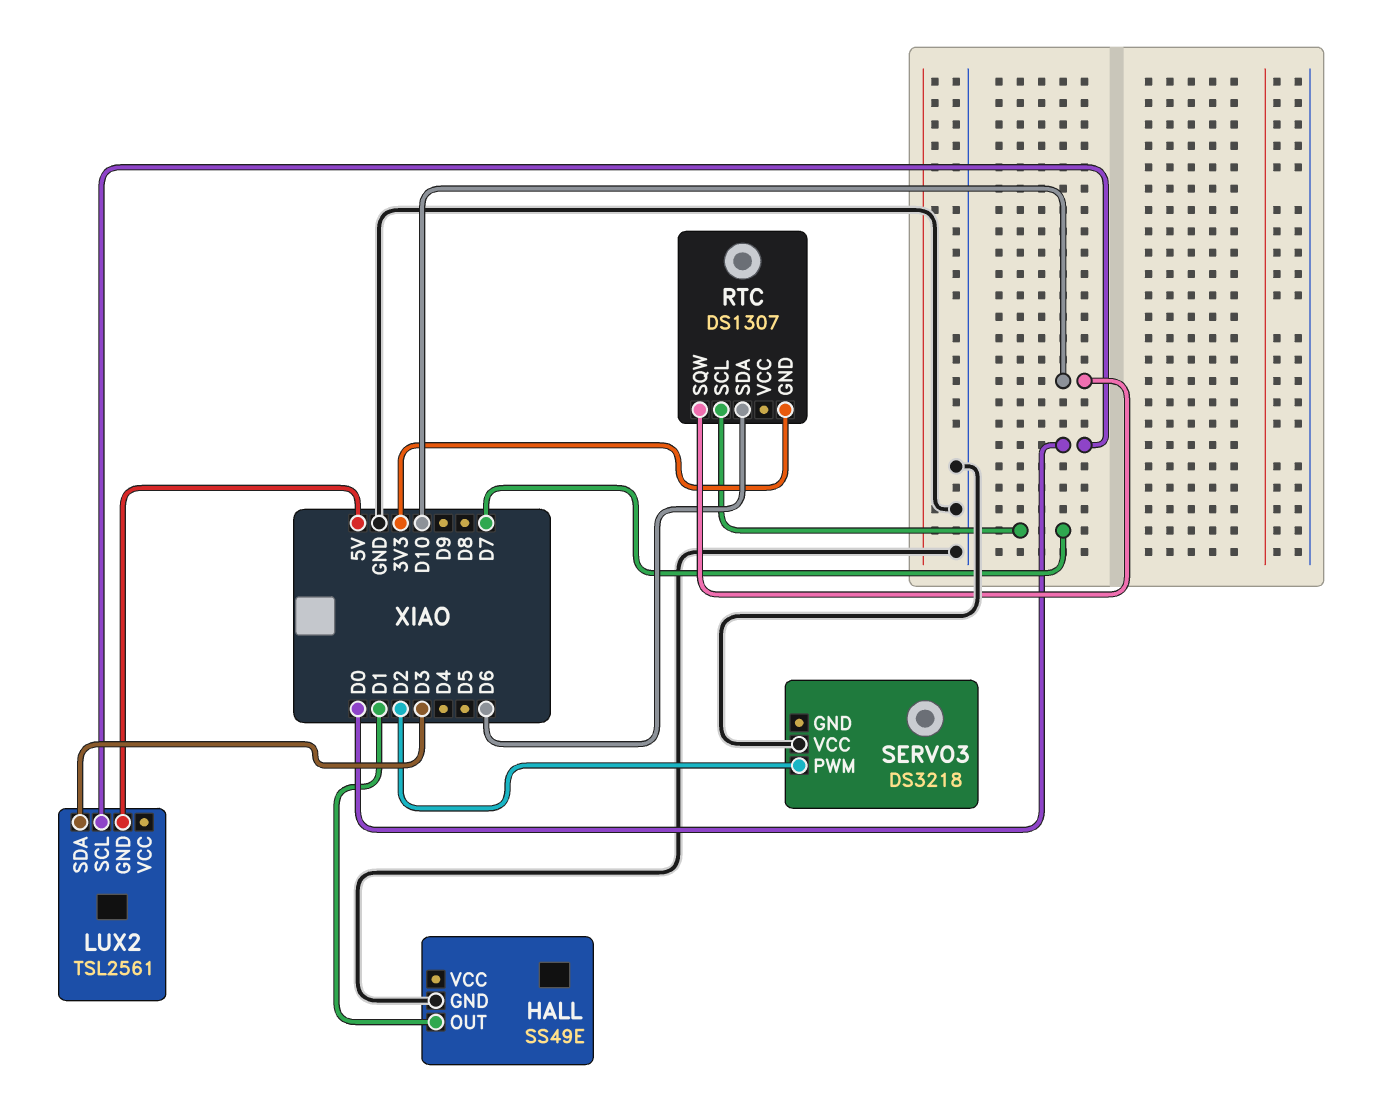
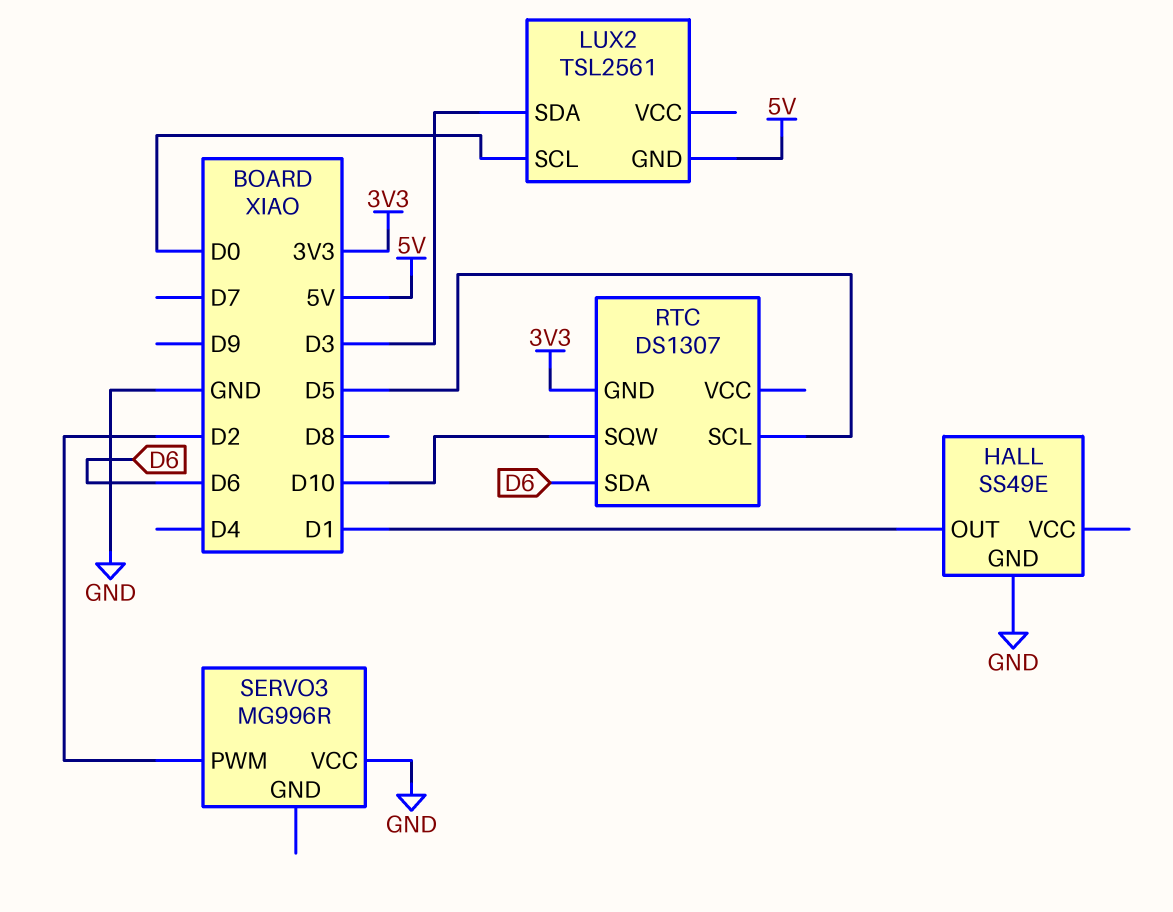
RTC pin SCL: D7 -> D5
SERVO3: DS3218 -> MG996R

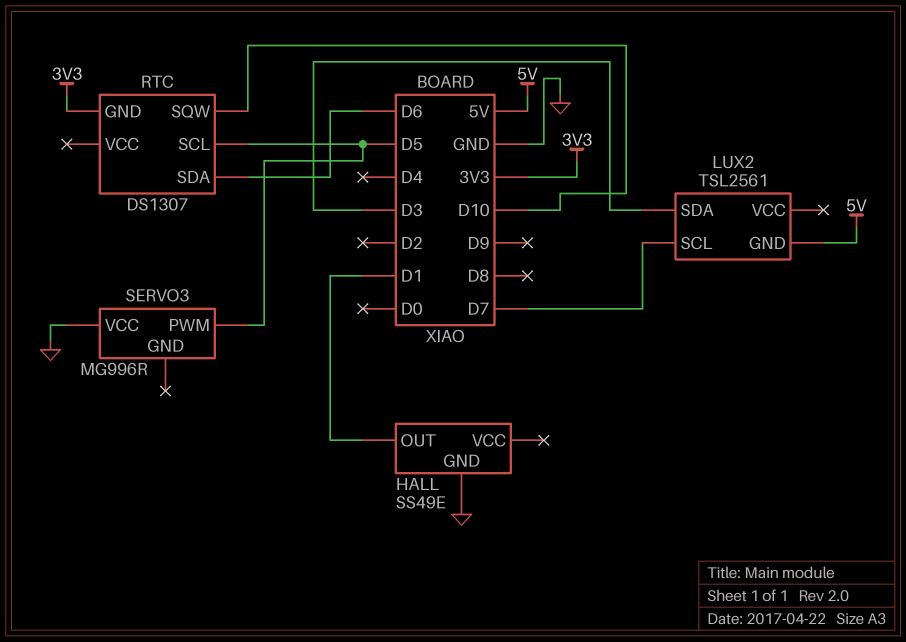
LUX2 pin SCL: D0 -> D7
SERVO3 pin PWM: D2 -> D5

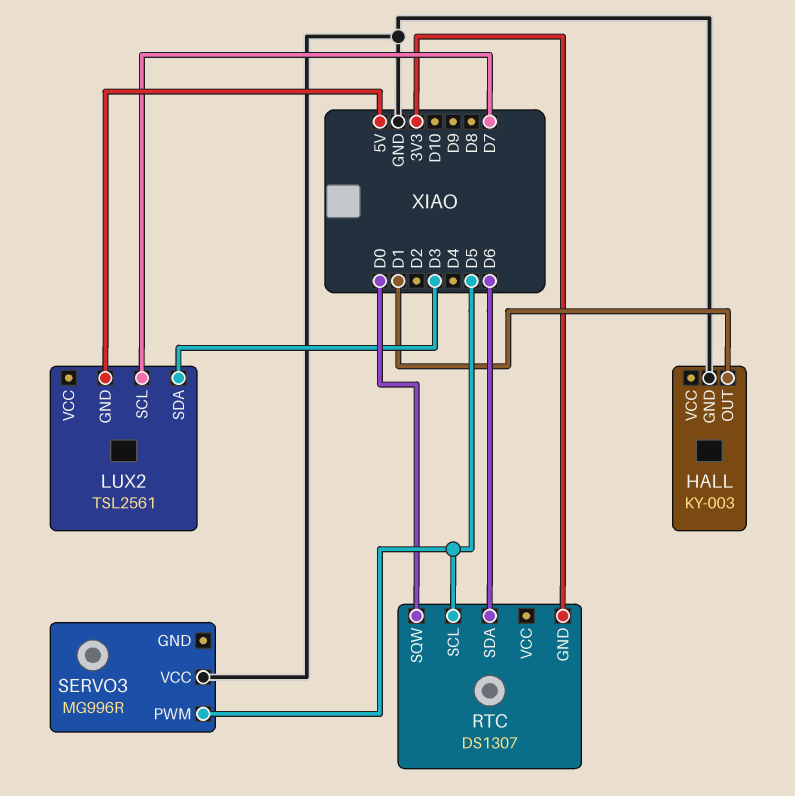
HALL: SS49E -> KY-003
RTC pin SQW: D10 -> D0

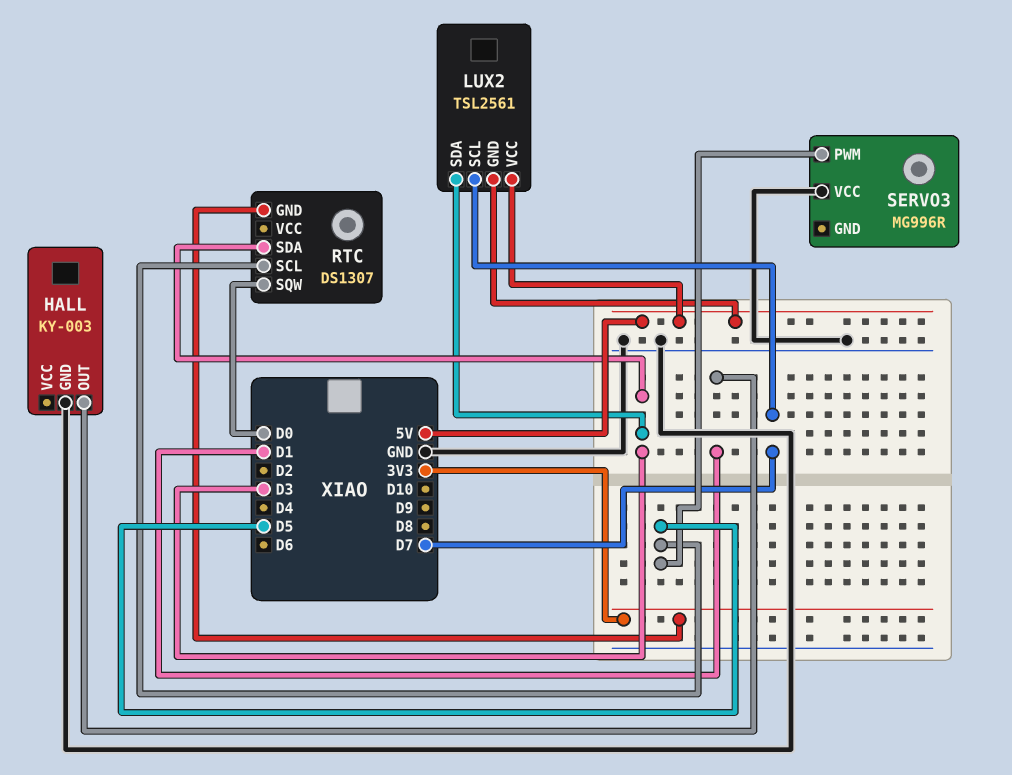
LUX2 pin VCC: none -> 5V
RTC pin SDA: D6 -> D3

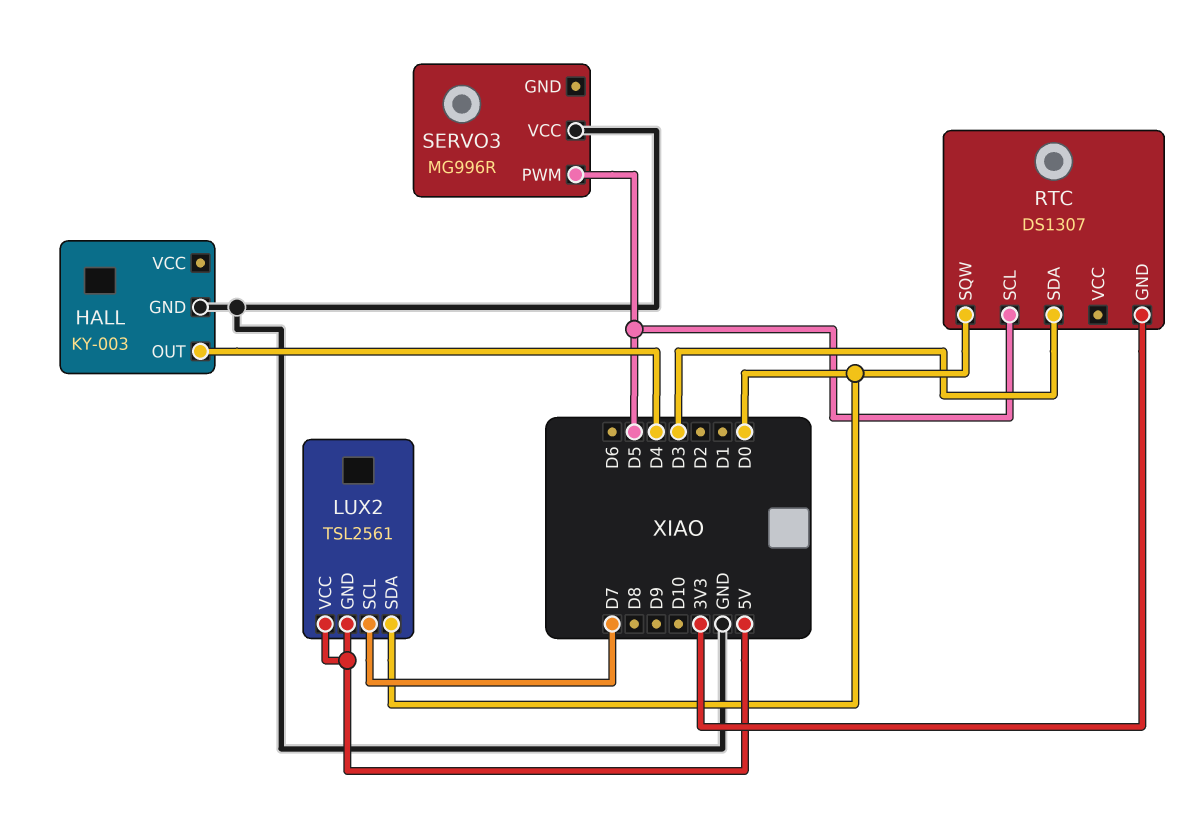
HALL pin OUT: D1 -> D4
LUX2 pin SDA: D3 -> D0

